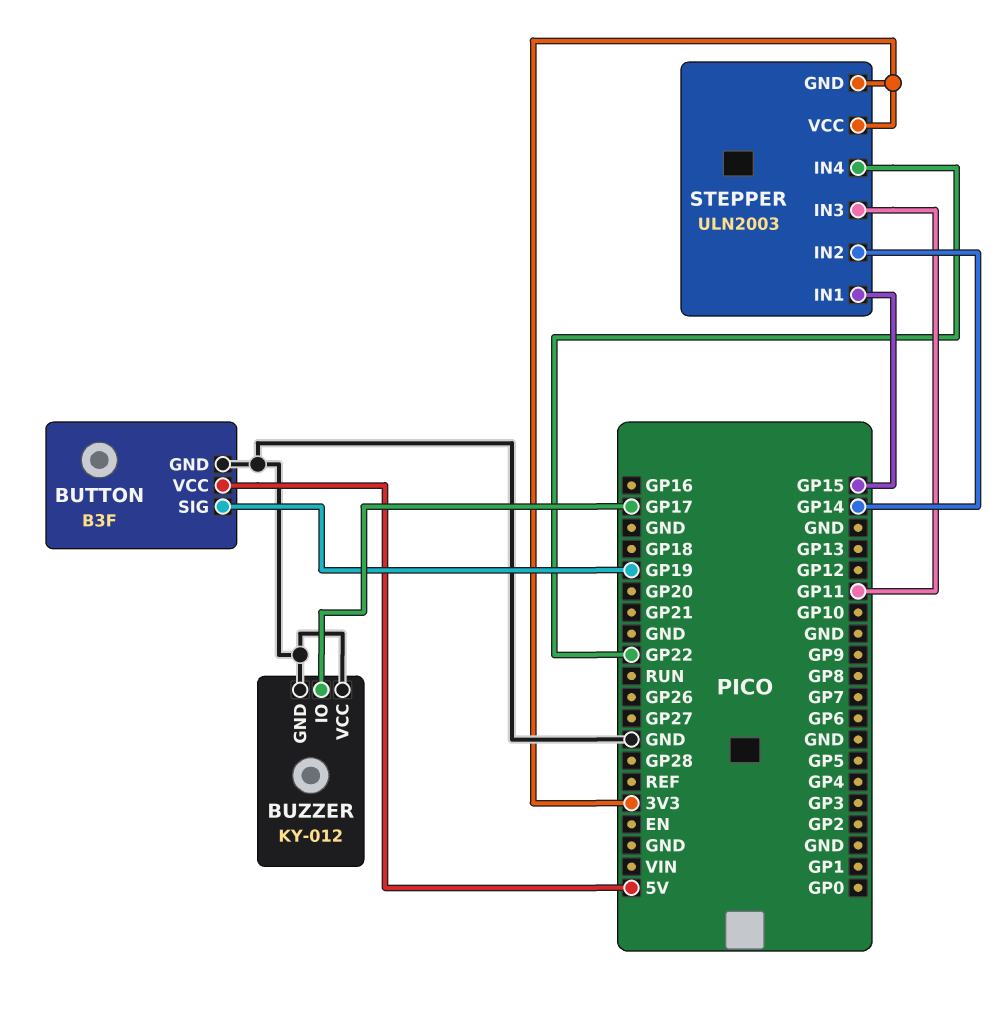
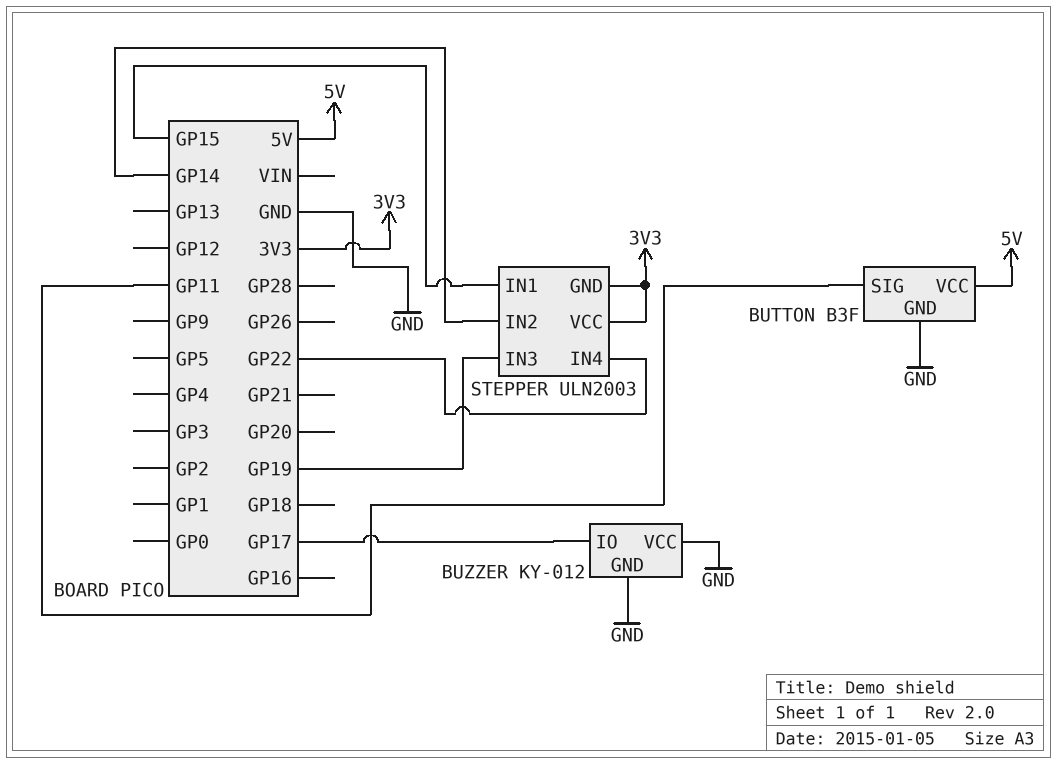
BUTTON pin SIG: GP19 -> GP11
STEPPER pin IN3: GP11 -> GP19

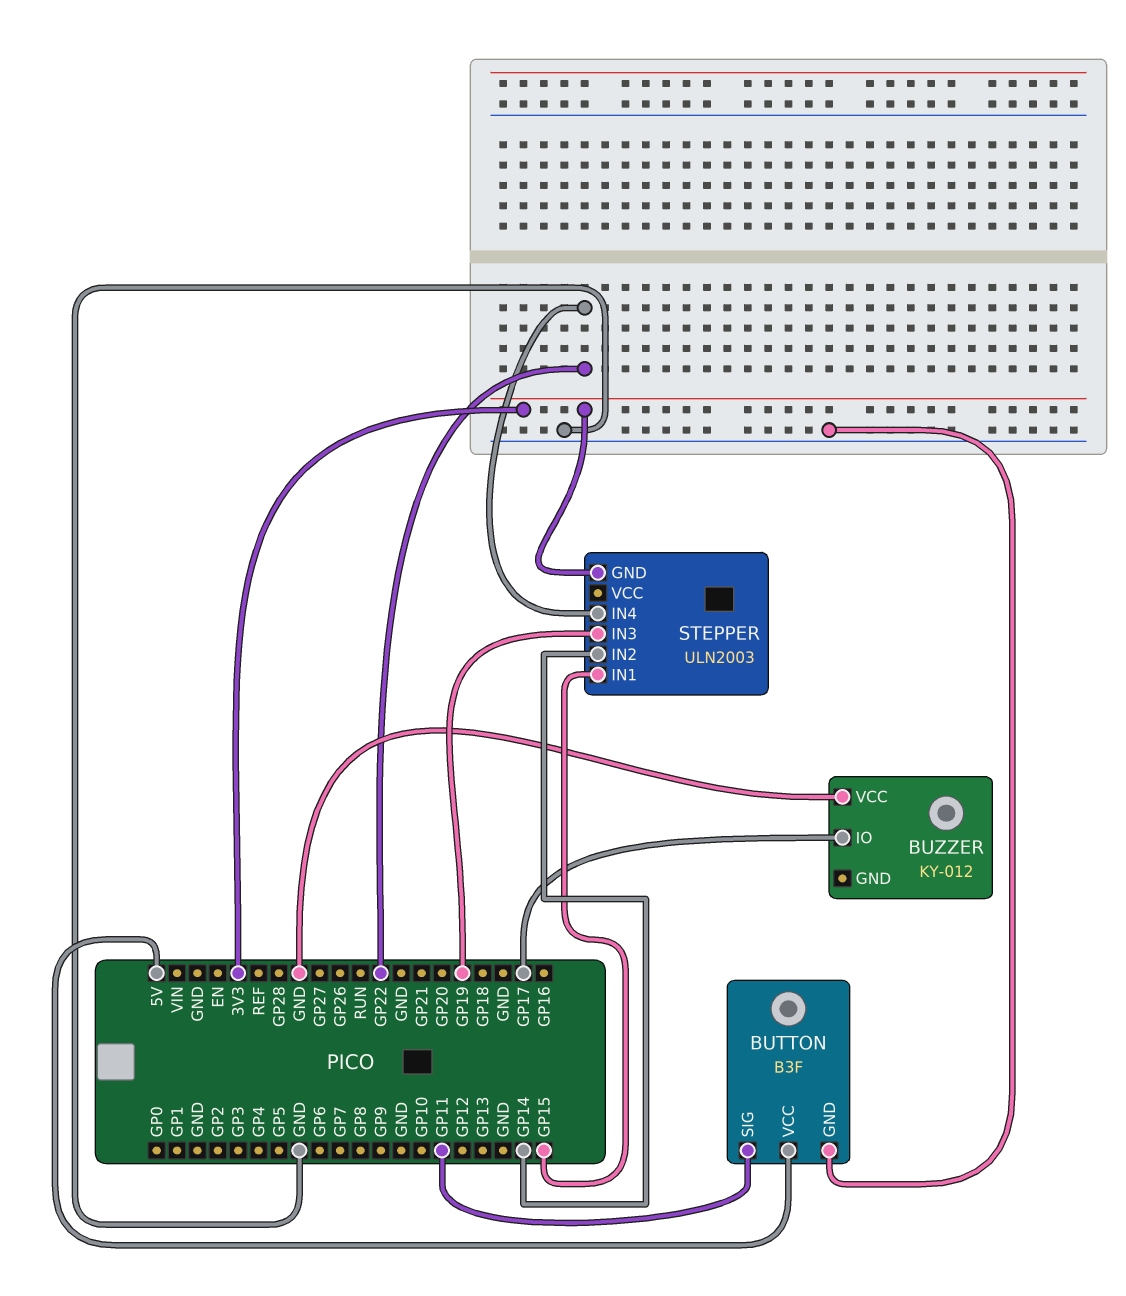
BUZZER pin GND: GND -> none
STEPPER pin VCC: 3V3 -> none

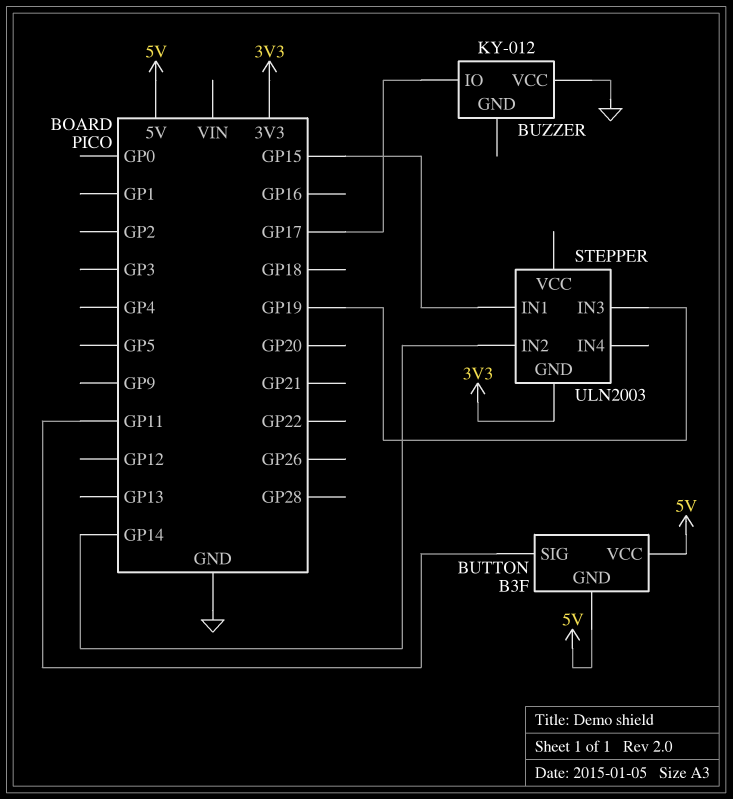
BUTTON pin GND: GND -> 5V
STEPPER pin IN4: GP22 -> none

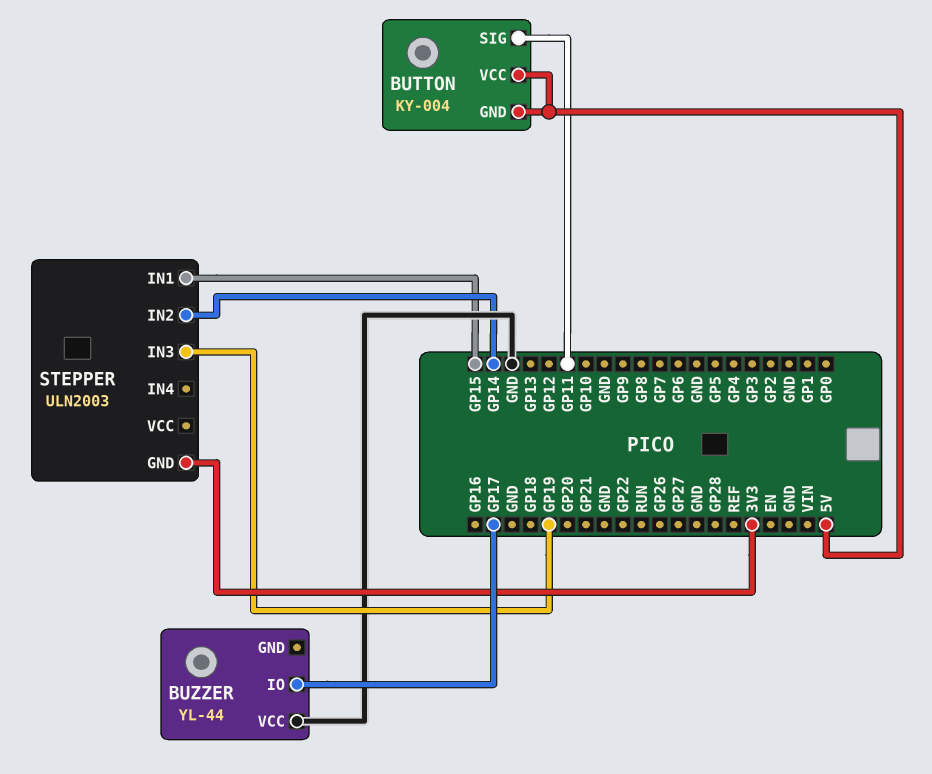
BUTTON: B3F -> KY-004
BUZZER: KY-012 -> YL-44

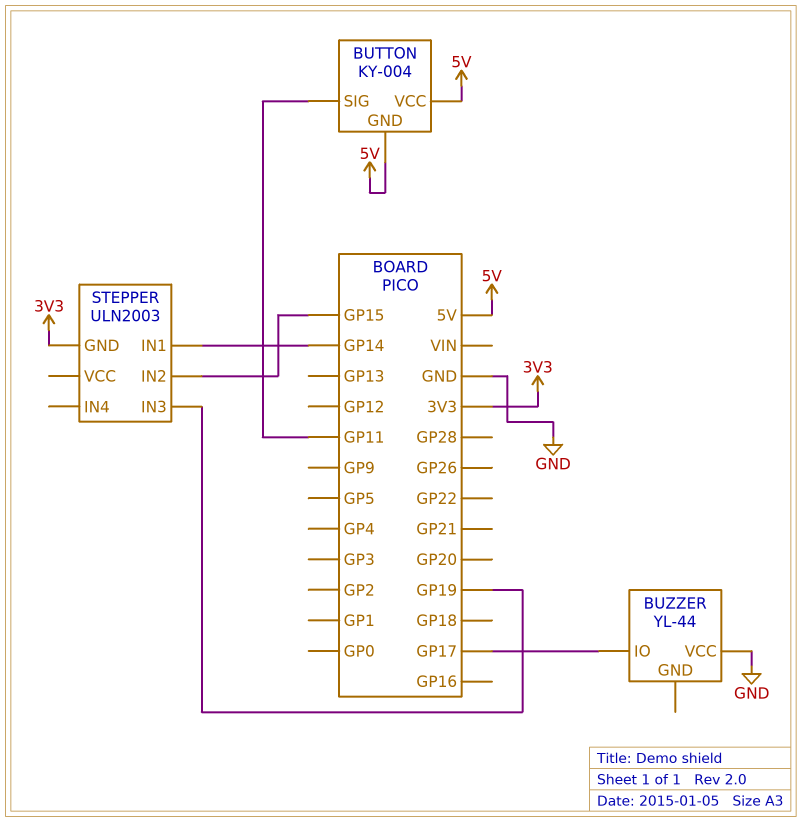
STEPPER pin IN1: GP15 -> GP14
STEPPER pin IN2: GP14 -> GP15

